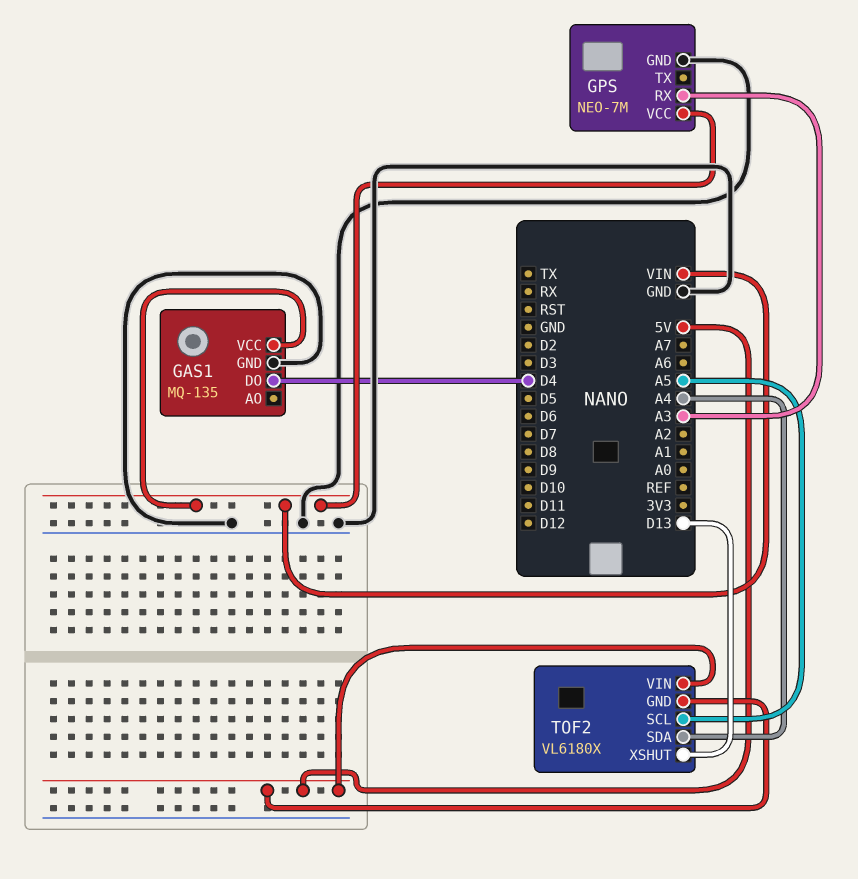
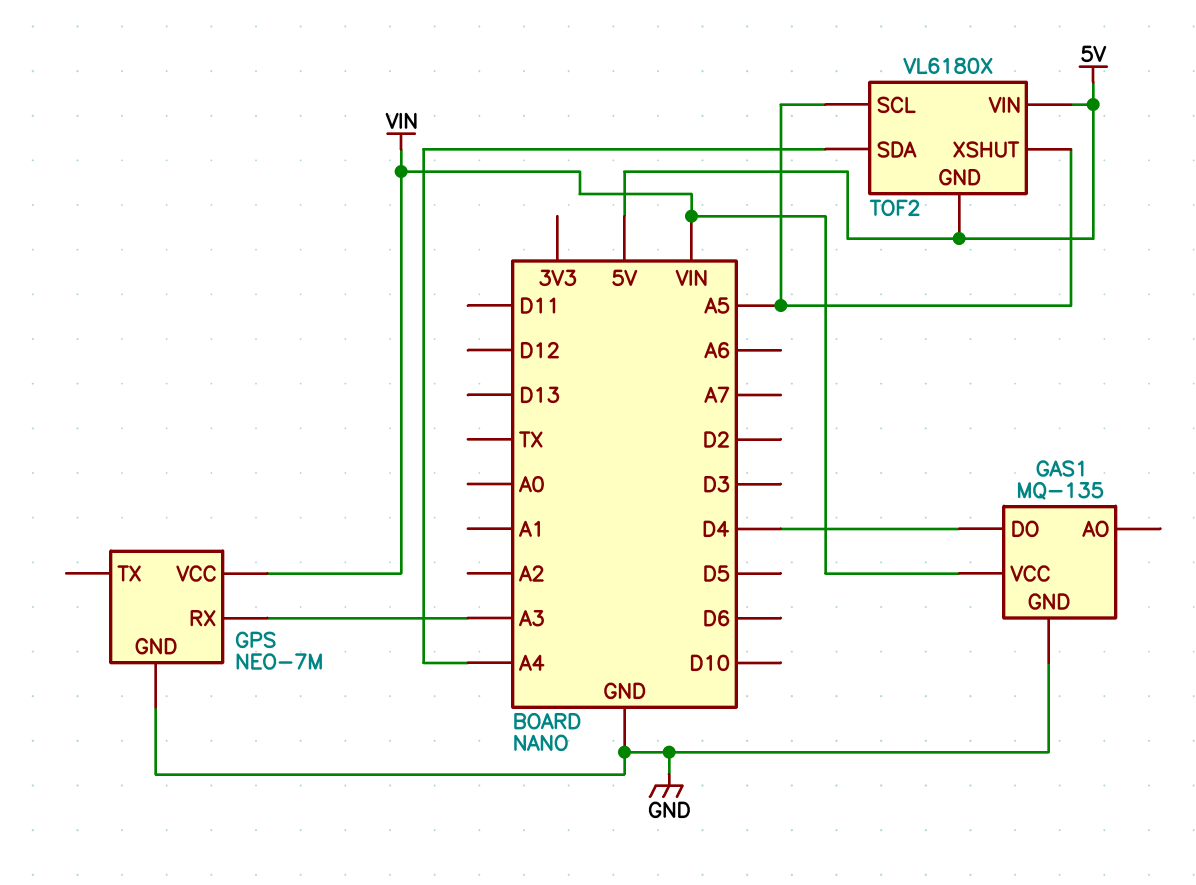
TOF2 pin XSHUT: D13 -> A5

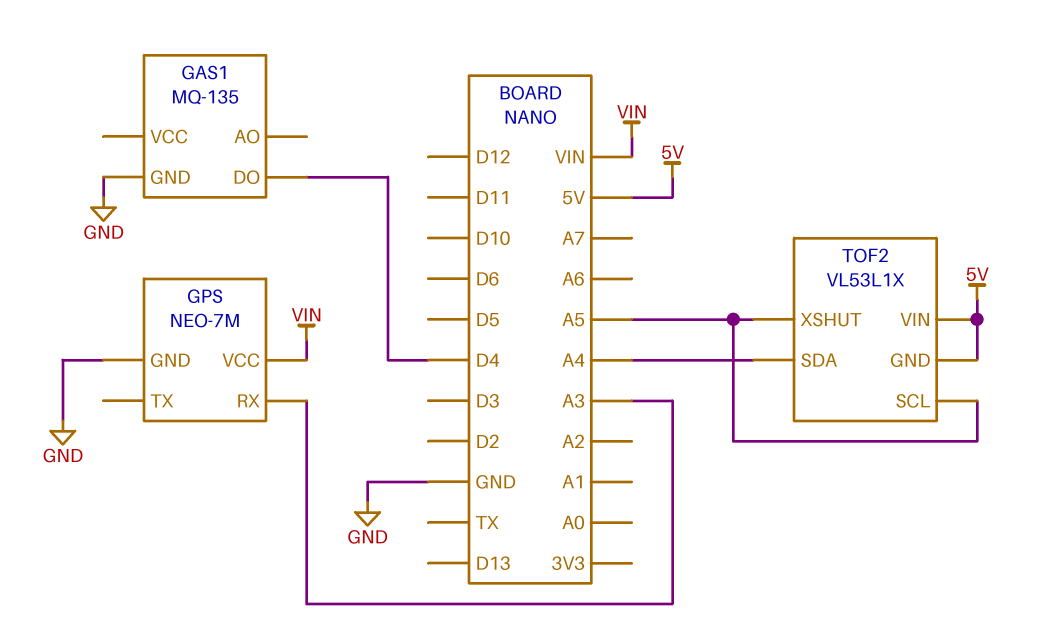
GAS1 pin VCC: VIN -> none
TOF2: VL6180X -> VL53L1X

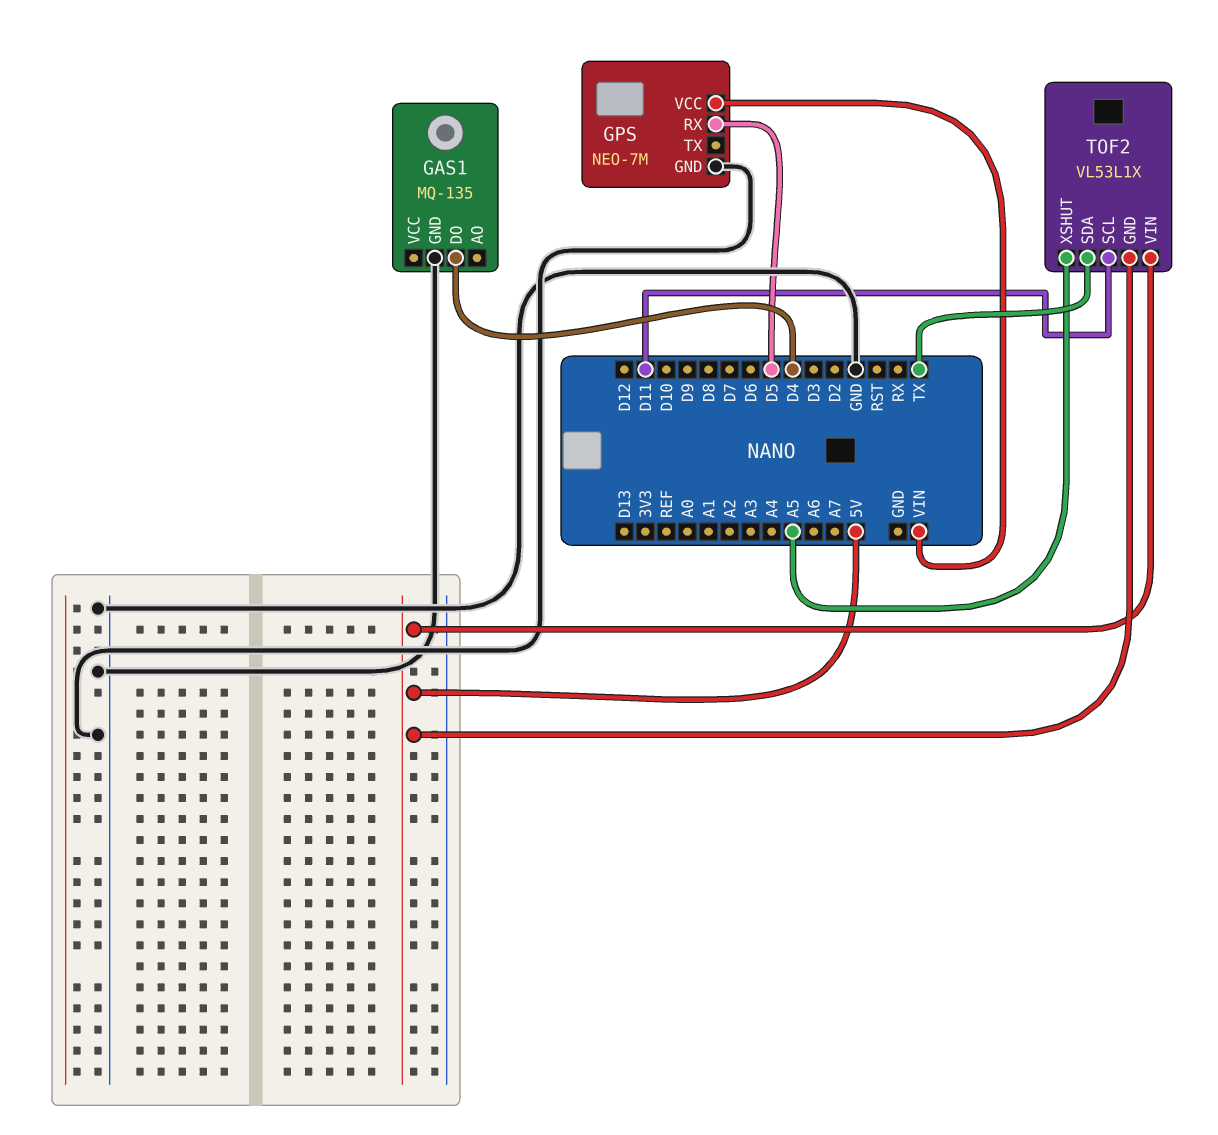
GPS pin RX: A3 -> D5
TOF2 pin SCL: A5 -> D11
TOF2 pin SDA: A4 -> TX

